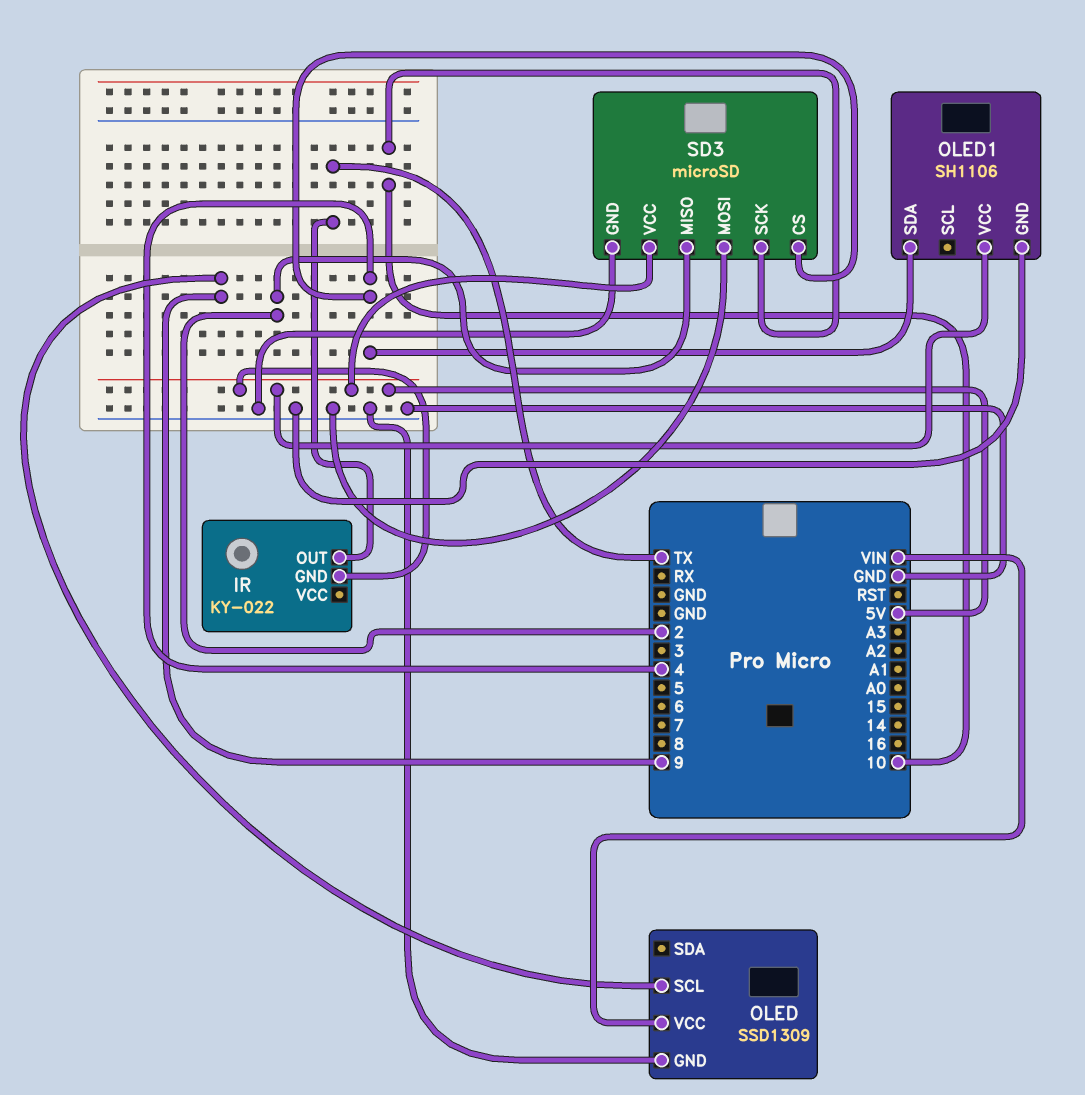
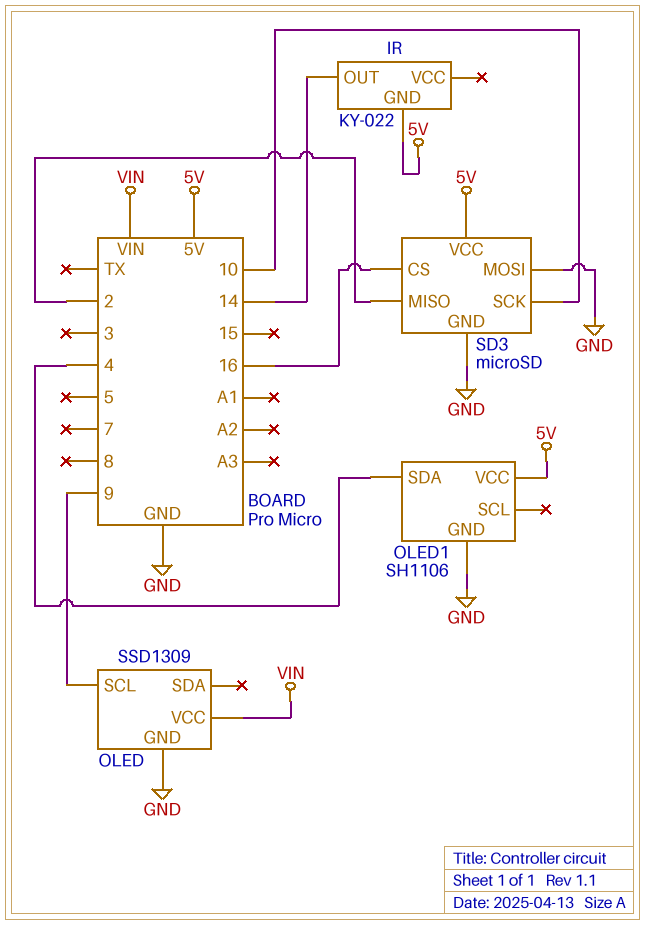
IR pin OUT: TX -> 14
SD3 pin CS: 4 -> 16

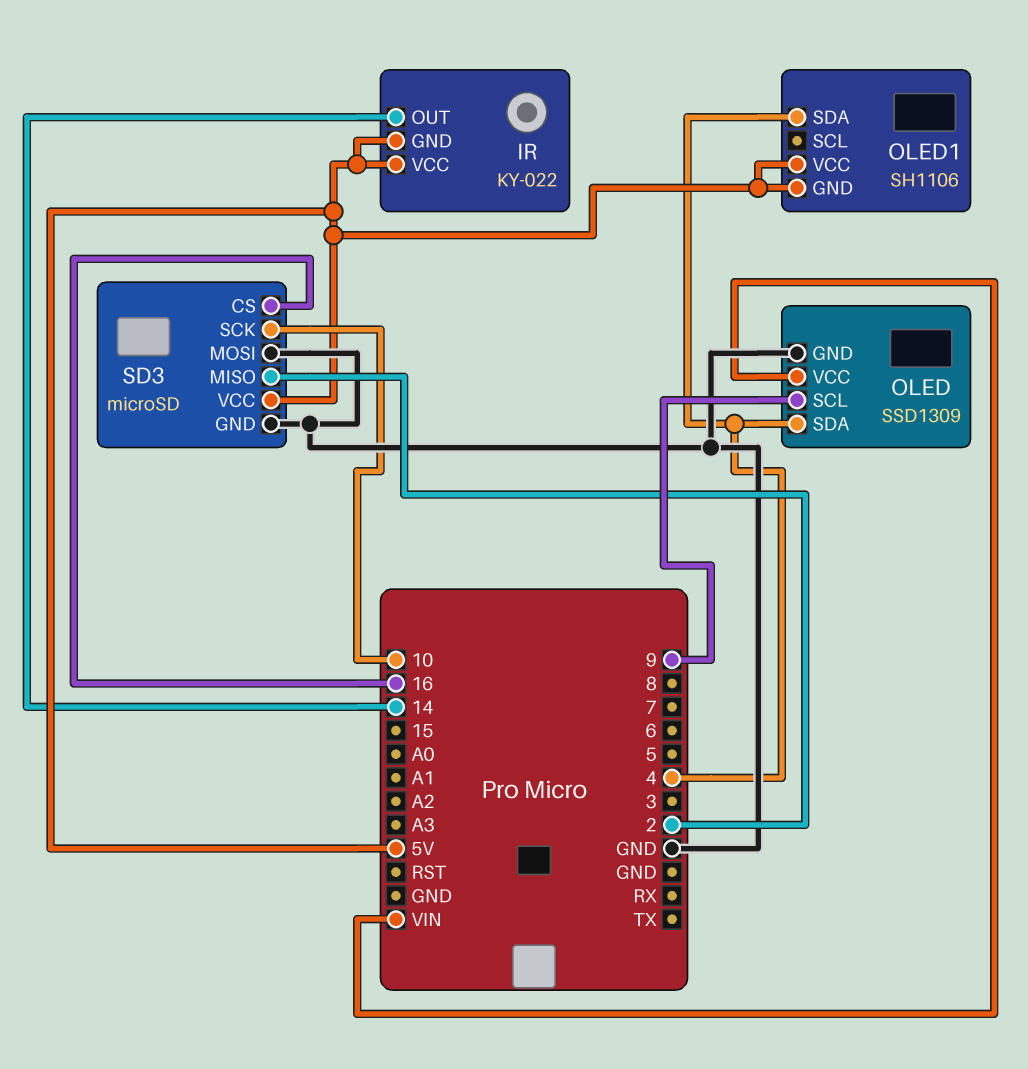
IR pin VCC: none -> 5V
OLED pin SDA: none -> 4
OLED1 pin GND: GND -> 5V

